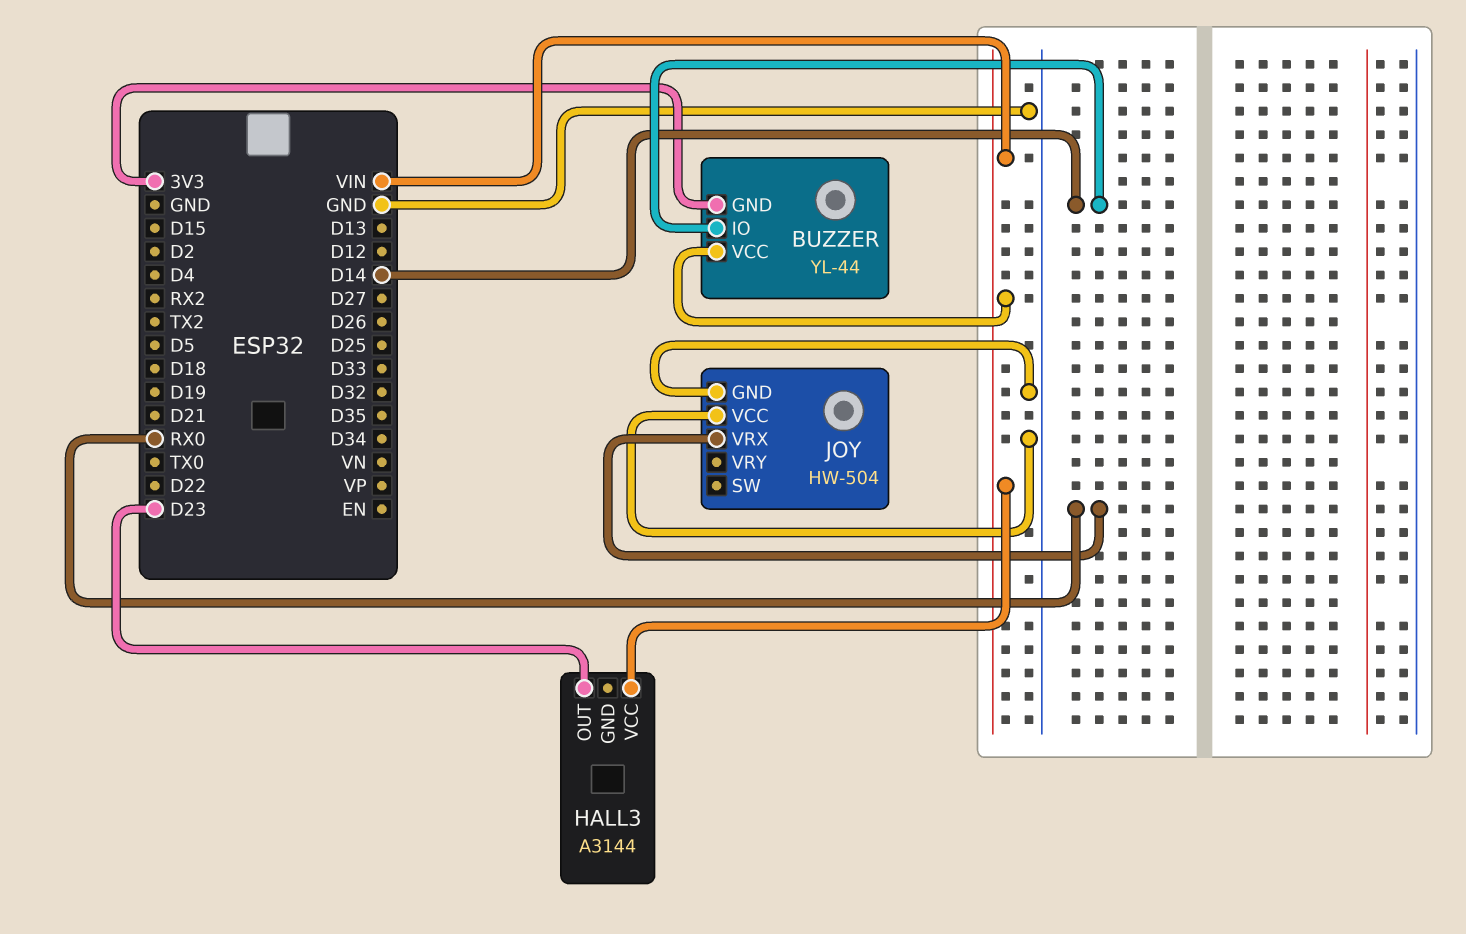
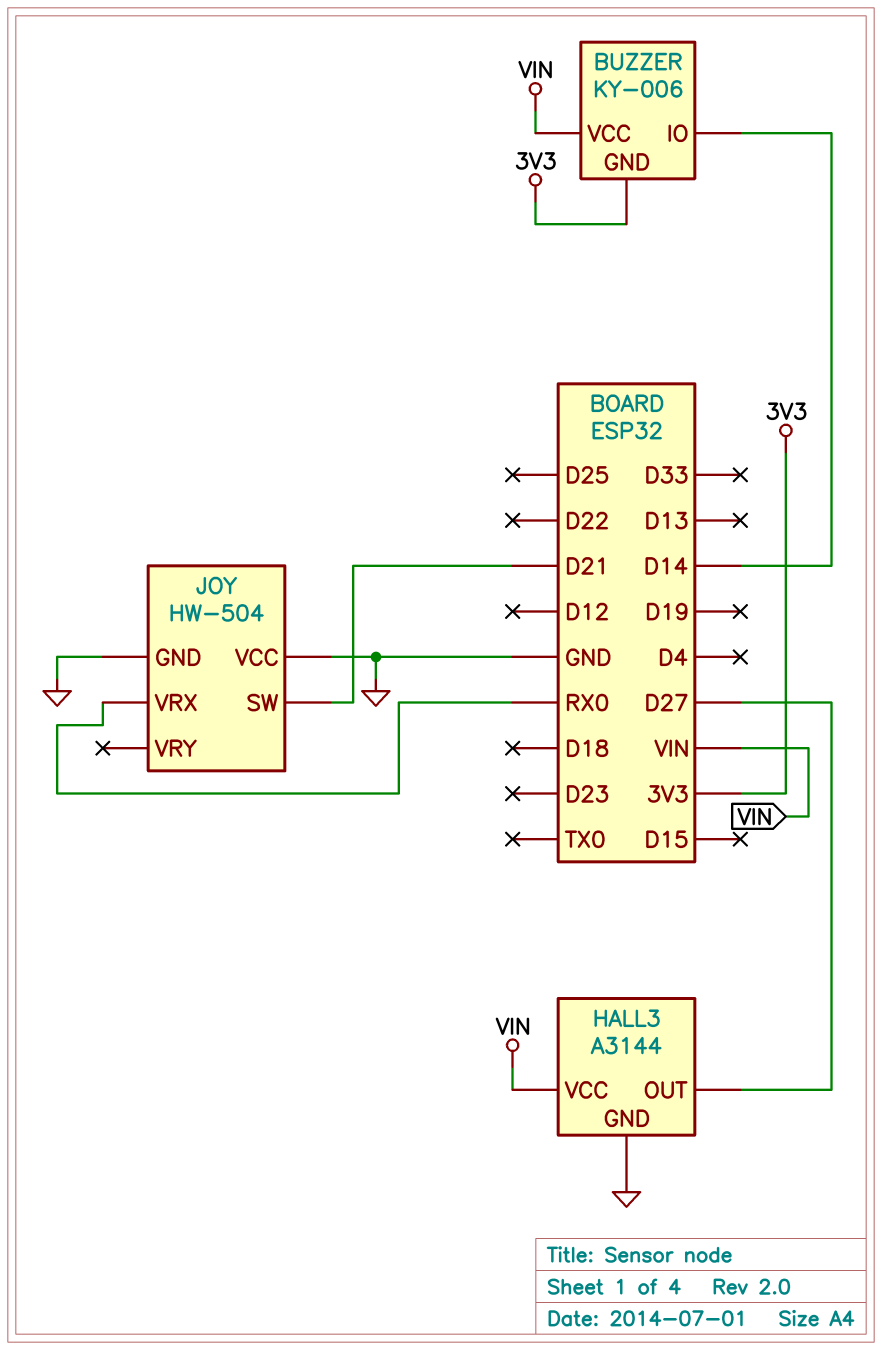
BUZZER: YL-44 -> KY-006
HALL3 pin GND: none -> GND
HALL3 pin OUT: D23 -> D27
JOY pin SW: none -> D21

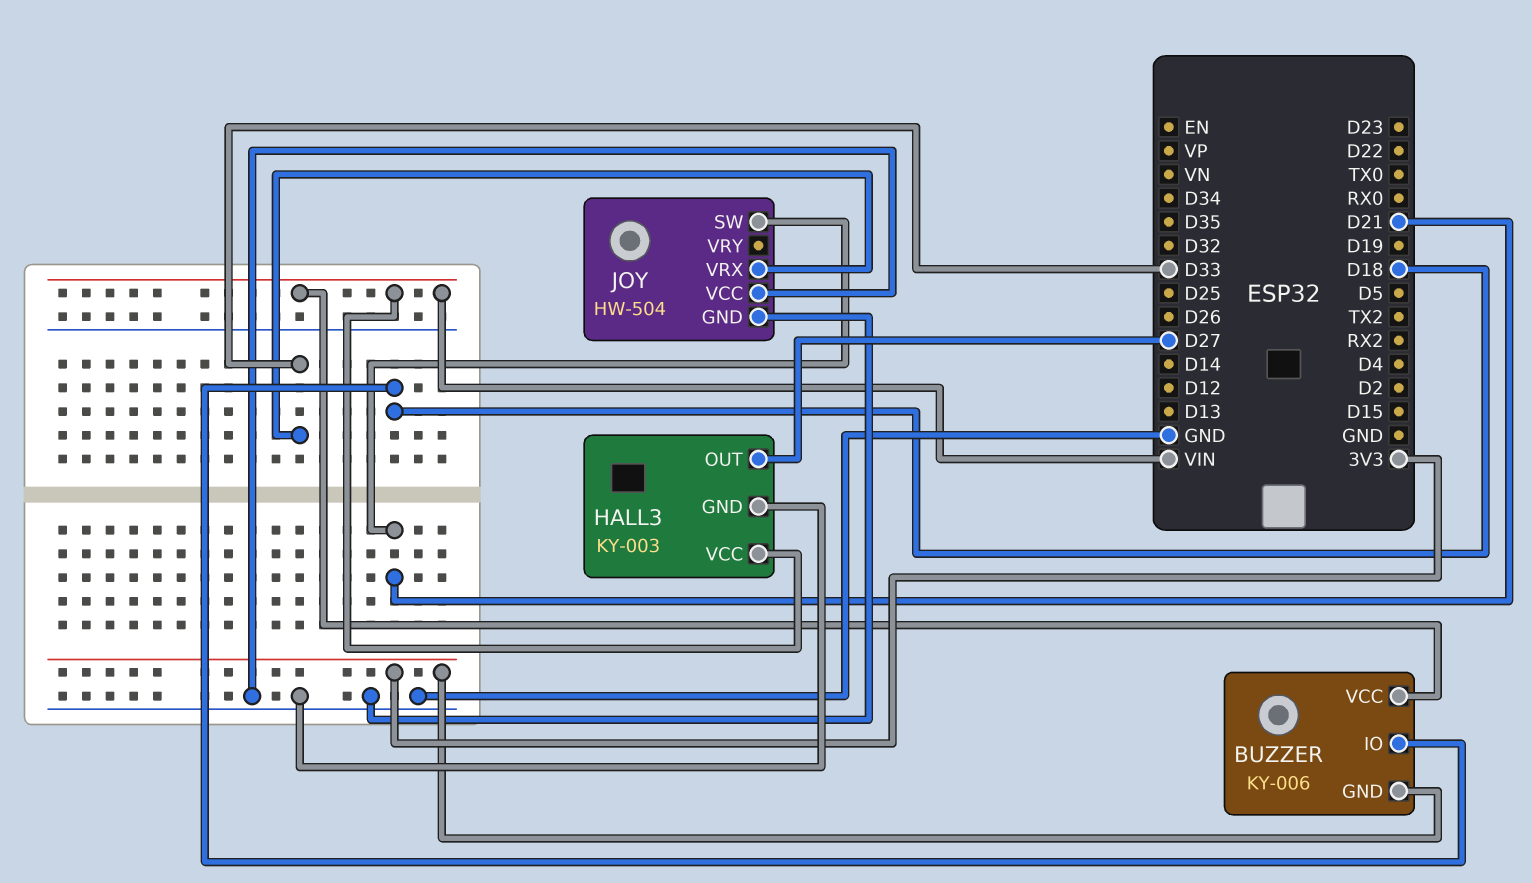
BUZZER pin IO: D14 -> D18
HALL3: A3144 -> KY-003
JOY pin VRX: RX0 -> D33

